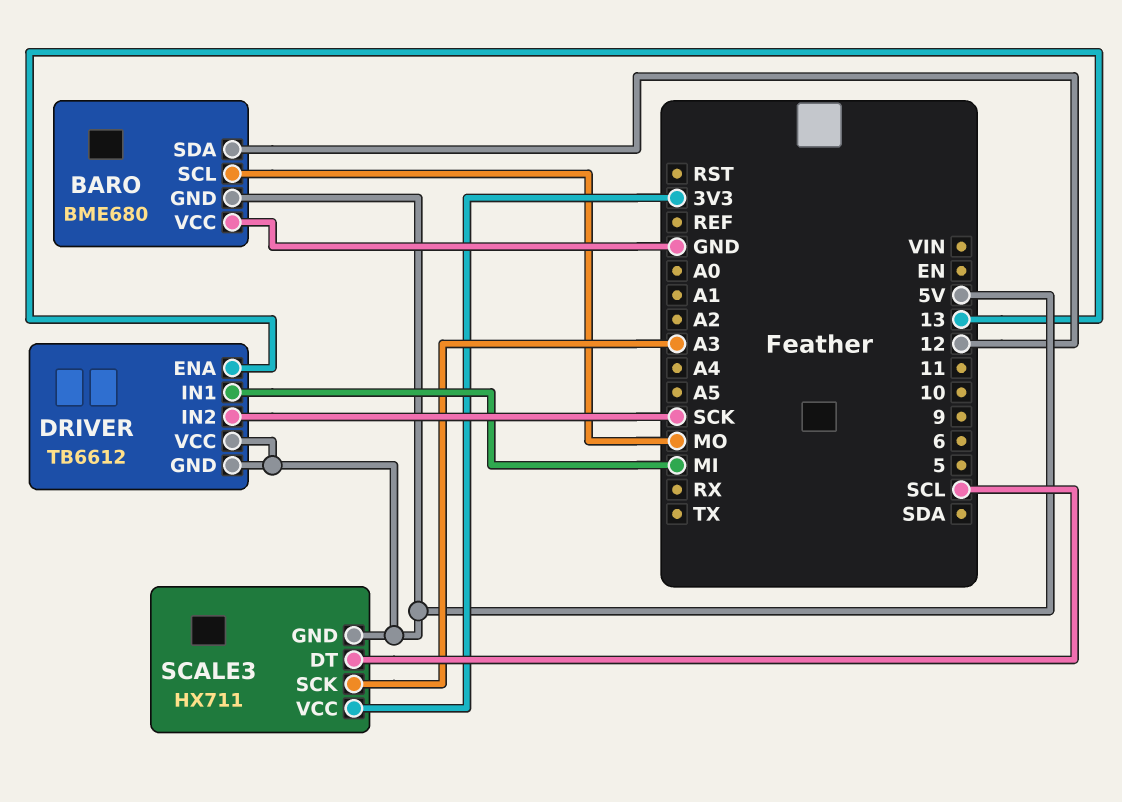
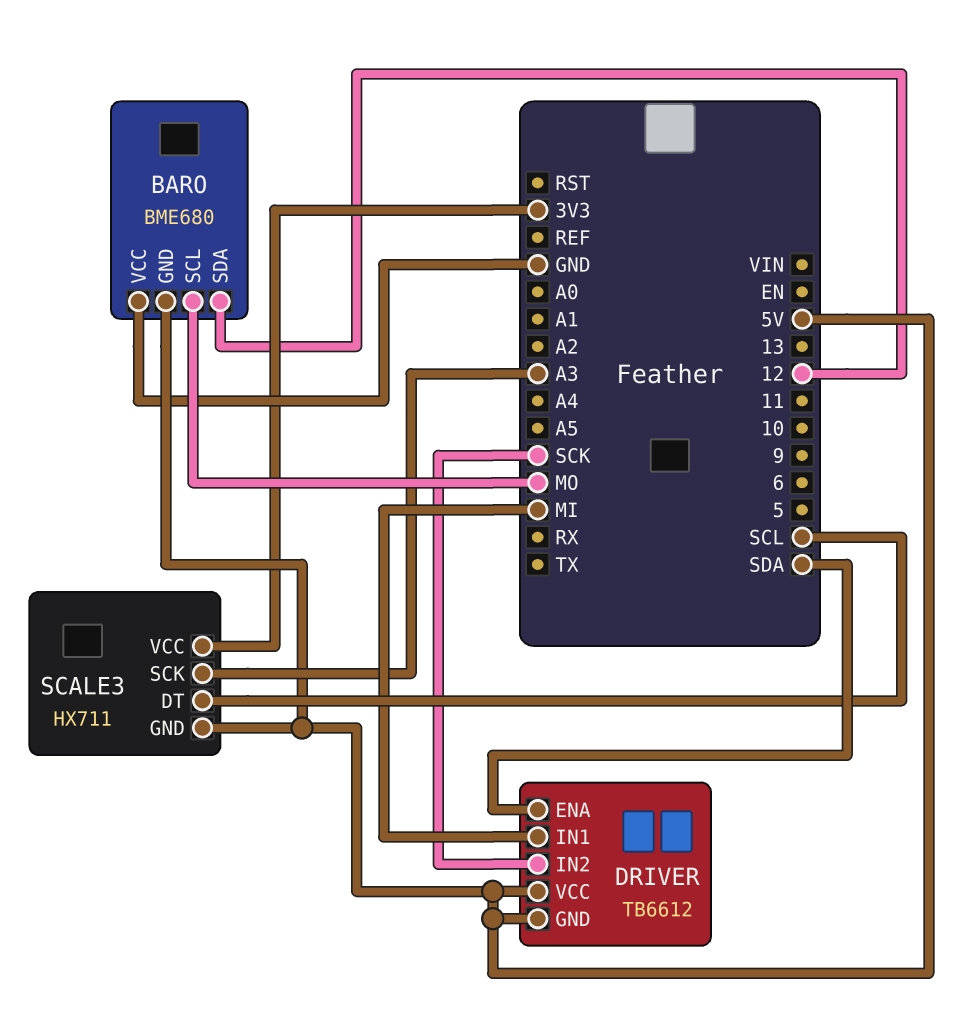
DRIVER pin ENA: 13 -> SDA

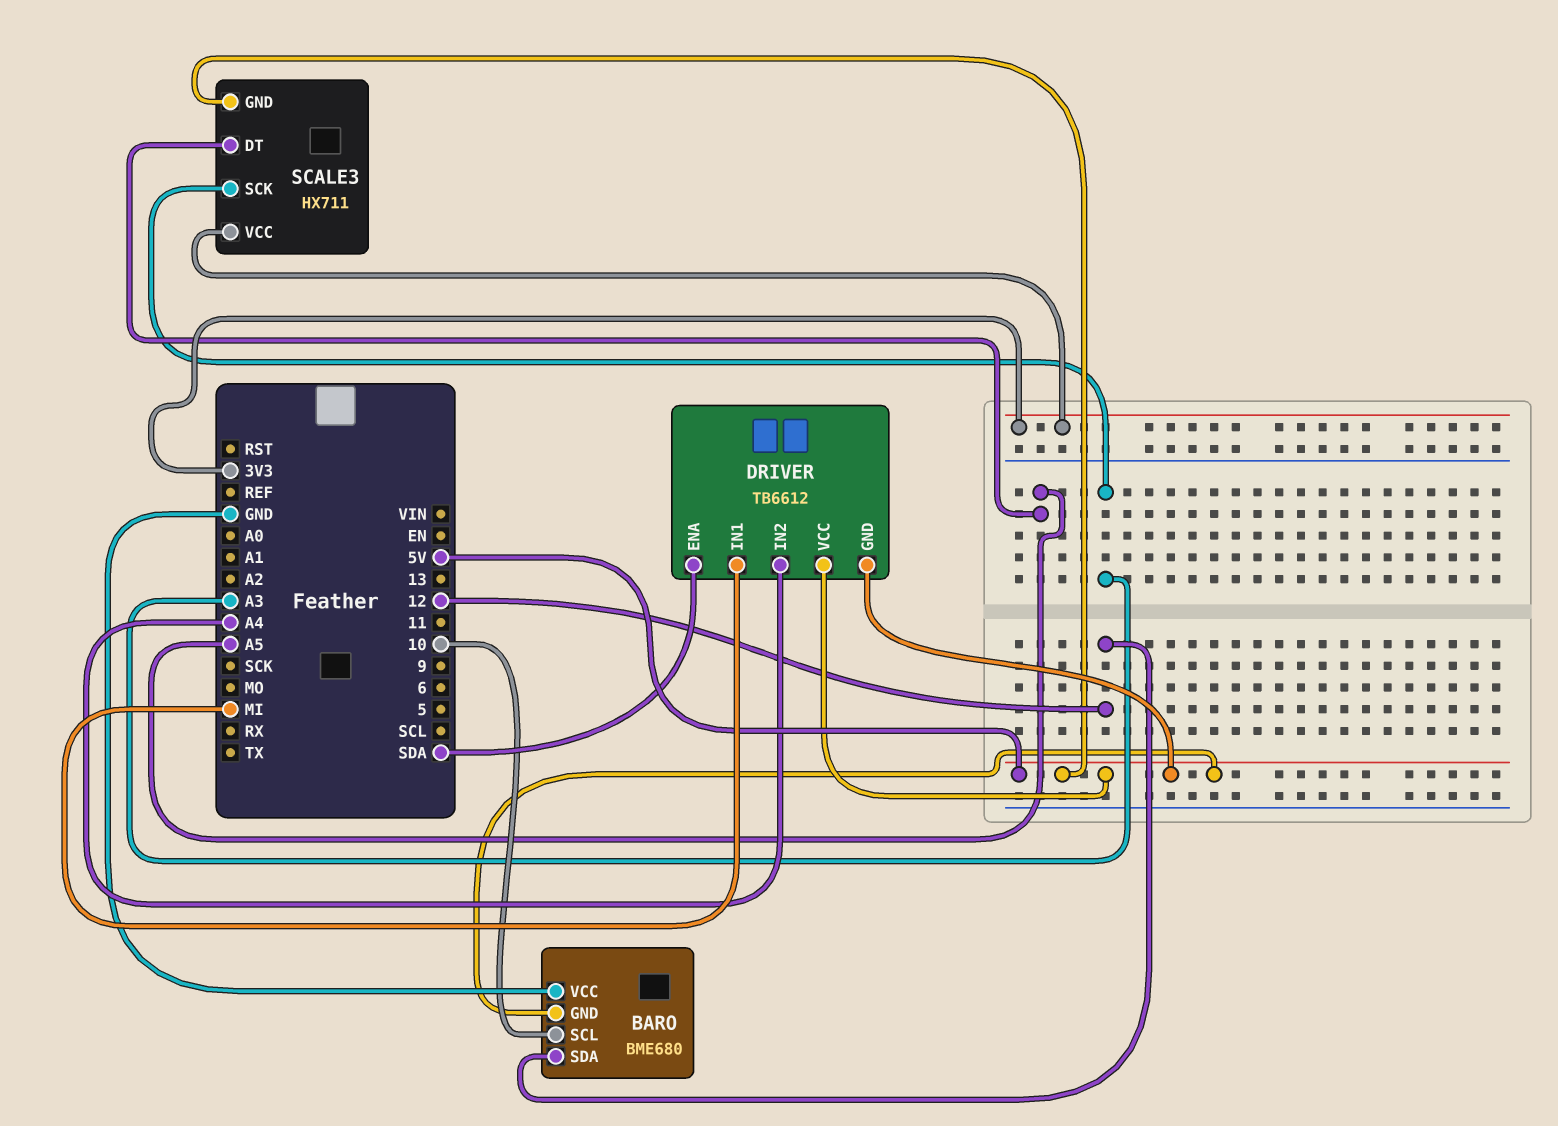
BARO pin SCL: MO -> 10
DRIVER pin IN2: SCK -> A4
SCALE3 pin DT: SCL -> A5

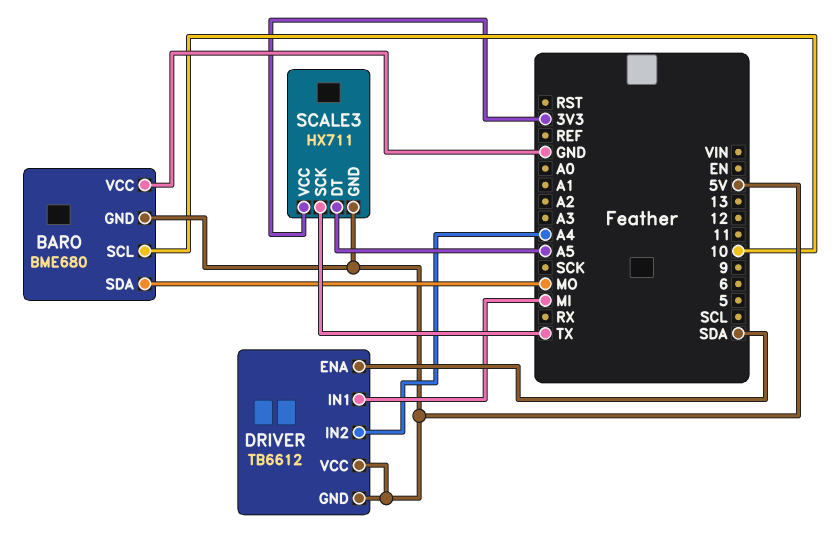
BARO pin SDA: 12 -> MO
SCALE3 pin SCK: A3 -> TX

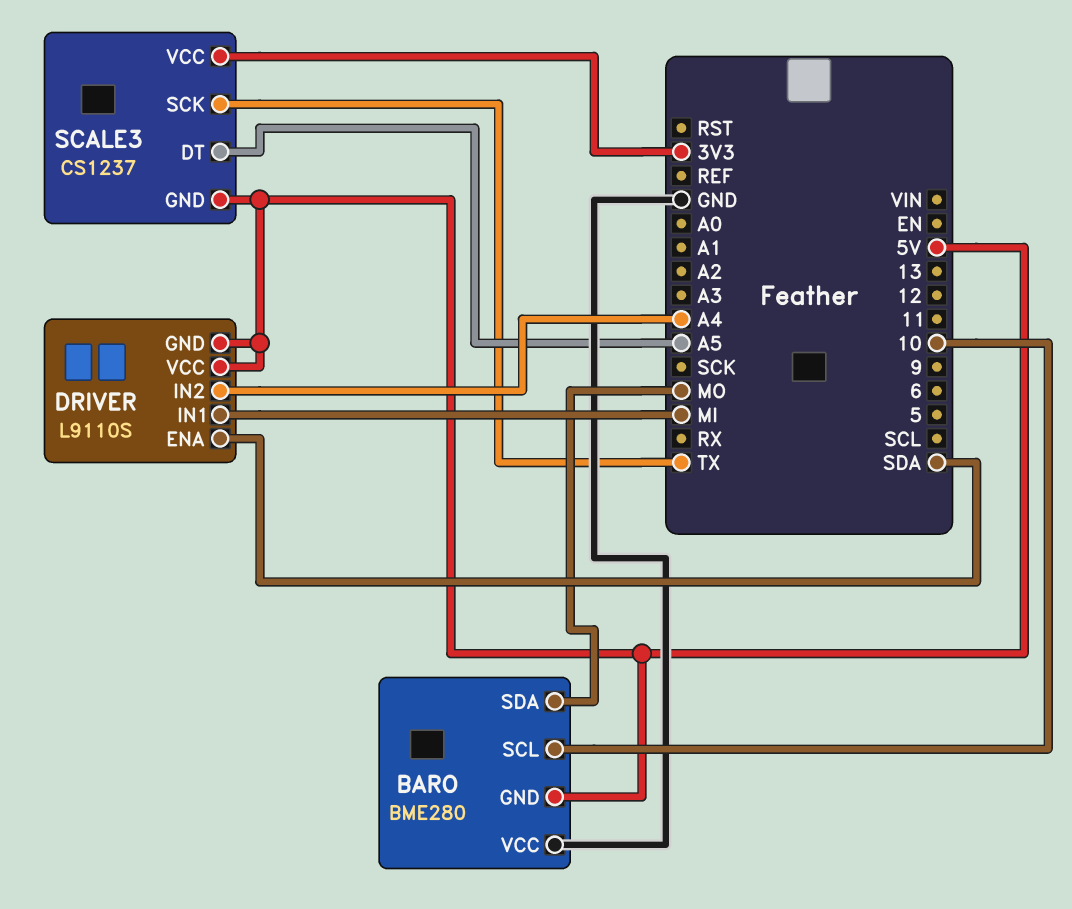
BARO: BME680 -> BME280
DRIVER: TB6612 -> L9110S
SCALE3: HX711 -> CS1237

